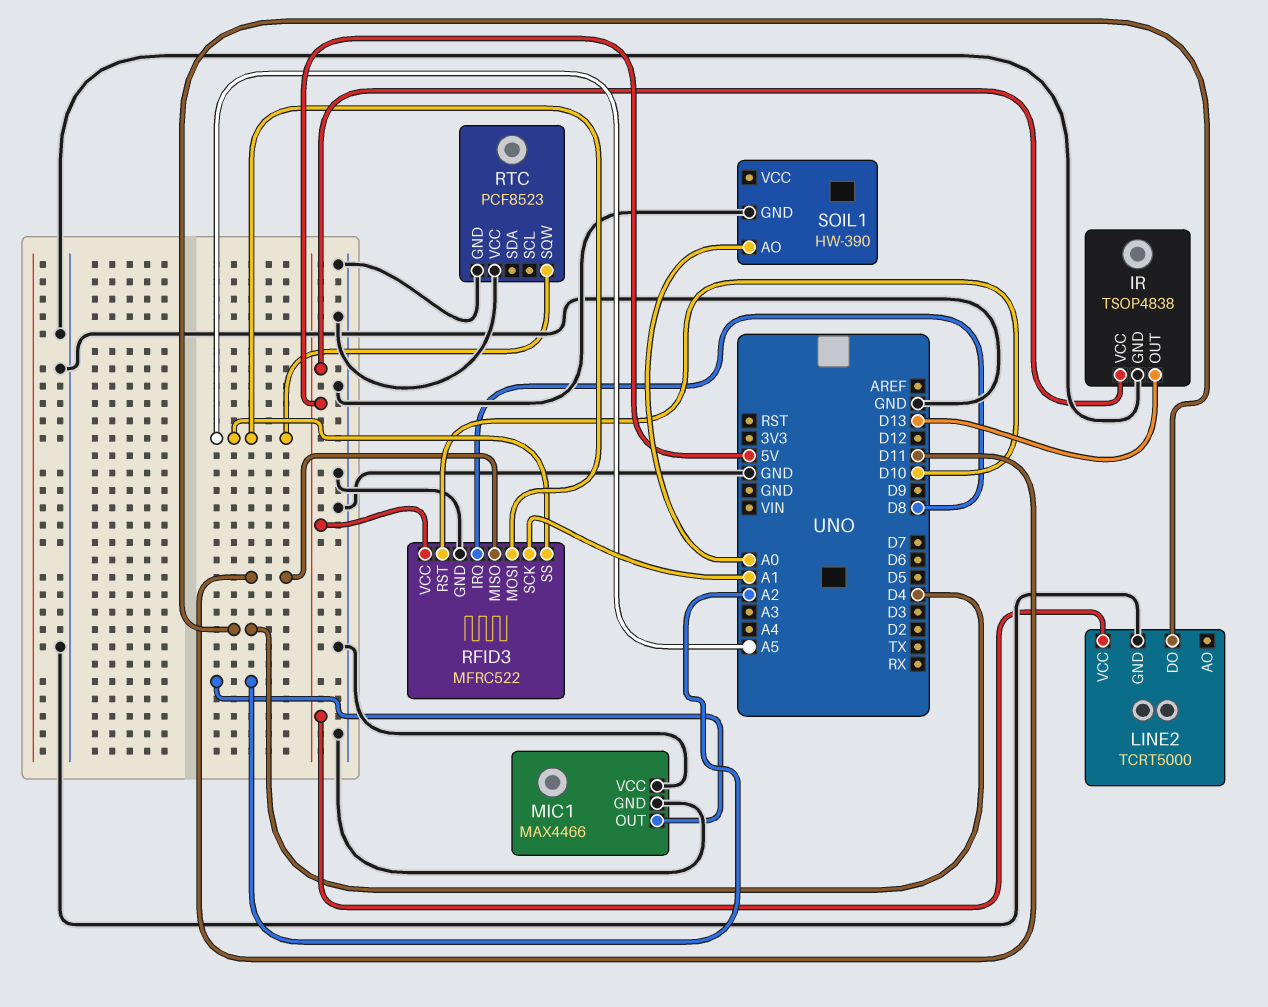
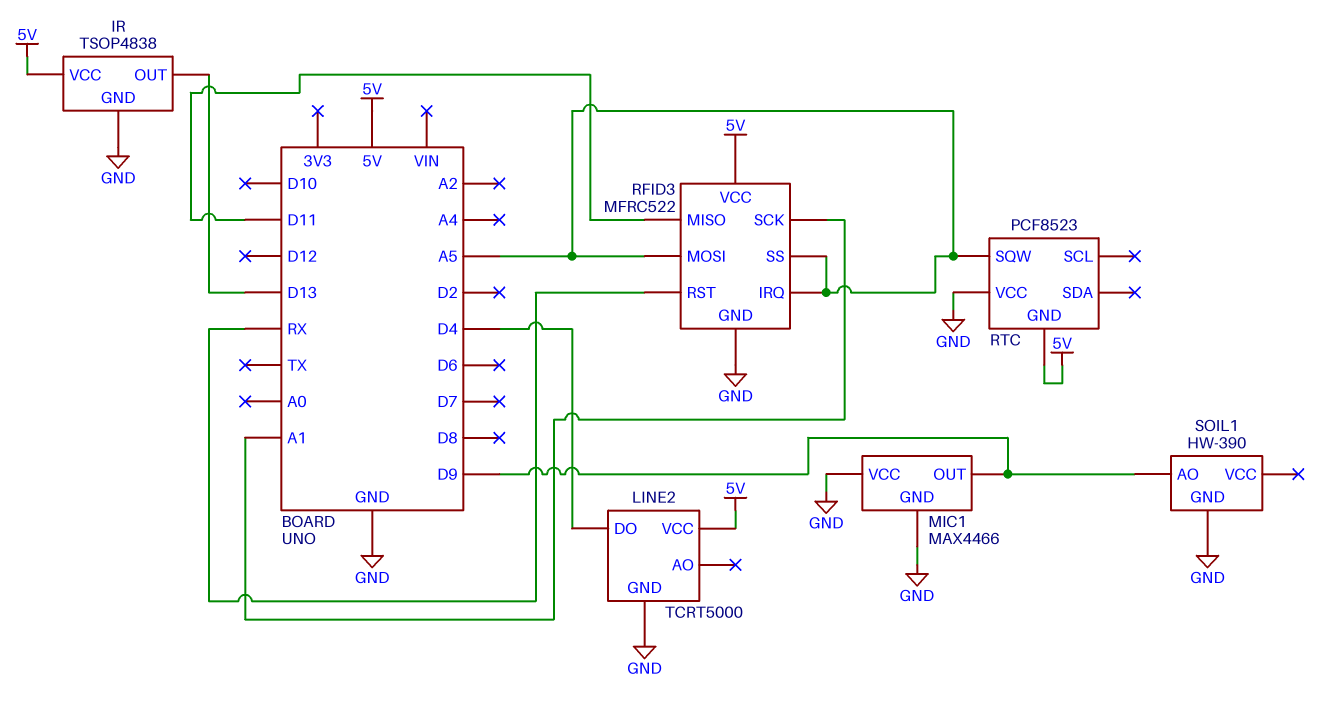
MIC1 pin OUT: A2 -> D9
RFID3 pin IRQ: D8 -> A5
RFID3 pin RST: D10 -> RX
RTC pin GND: GND -> 5V
SOIL1 pin AO: A0 -> D9

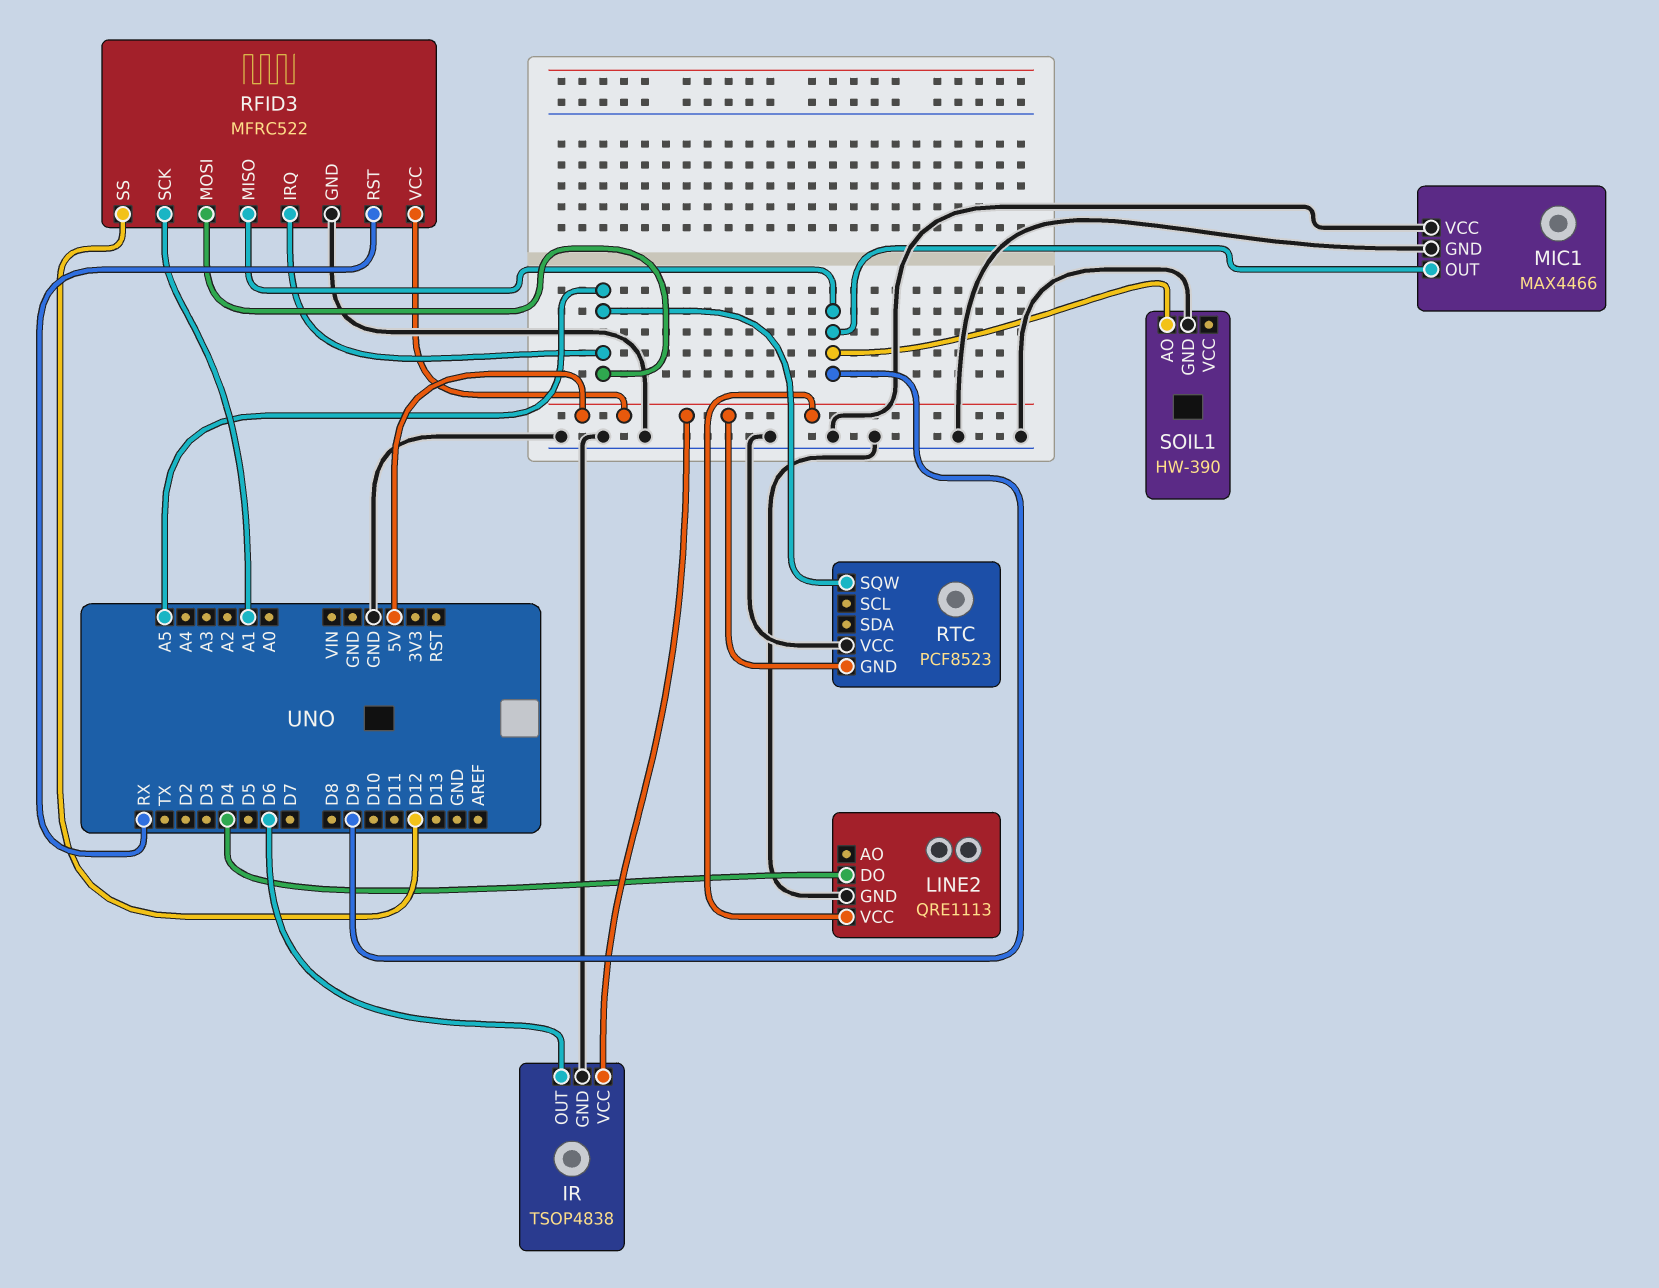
IR pin OUT: D13 -> D6
LINE2: TCRT5000 -> QRE1113
RFID3 pin MISO: D11 -> D9
RFID3 pin SS: A5 -> D12

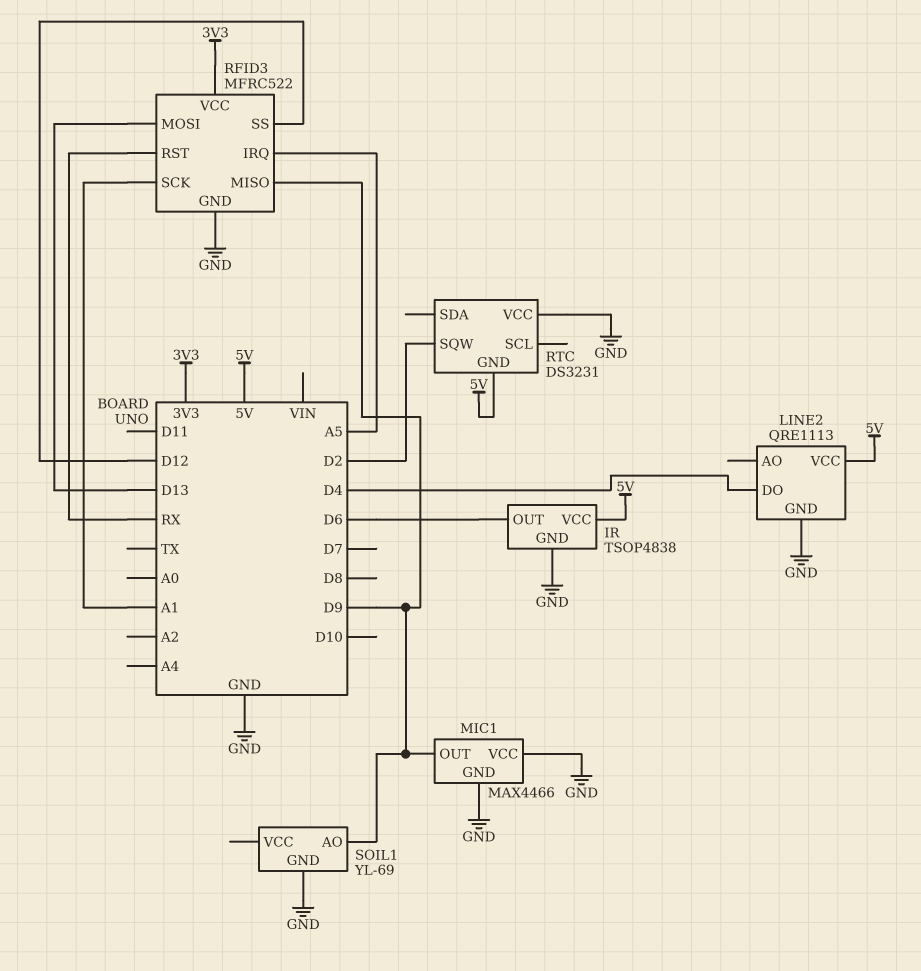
RFID3 pin MOSI: A5 -> D13
RFID3 pin VCC: 5V -> 3V3
RTC: PCF8523 -> DS3231
RTC pin SQW: A5 -> D2
SOIL1: HW-390 -> YL-69

